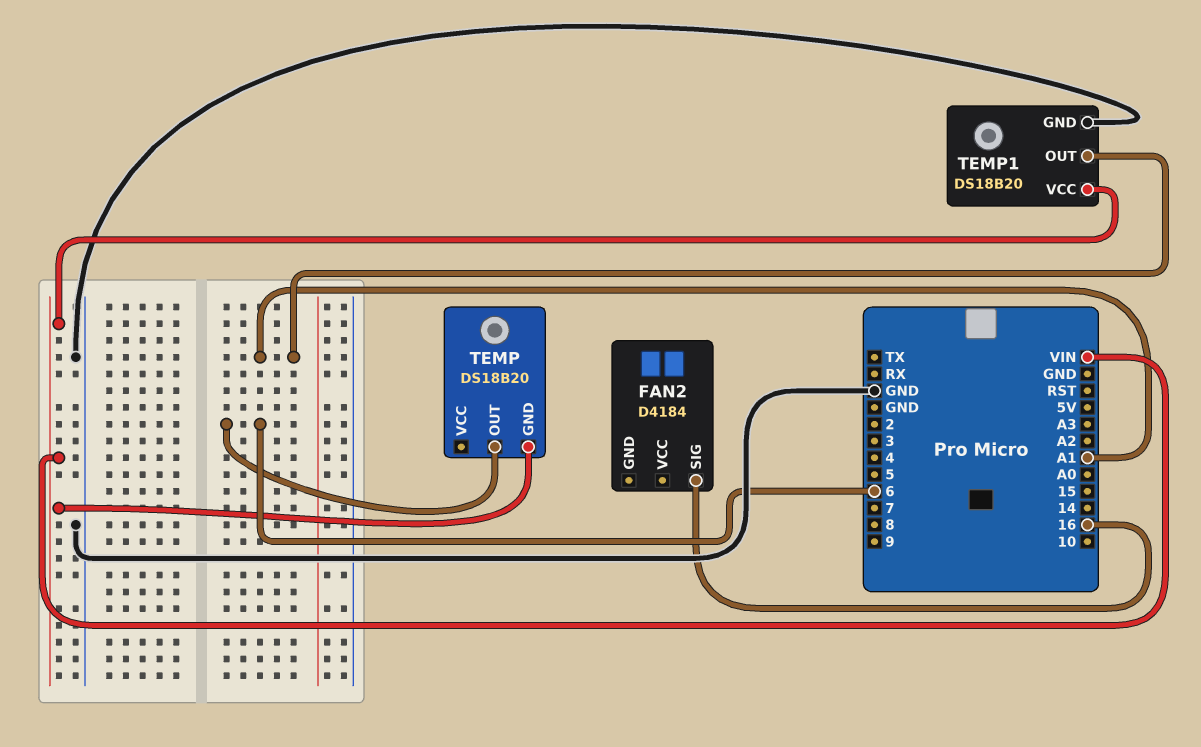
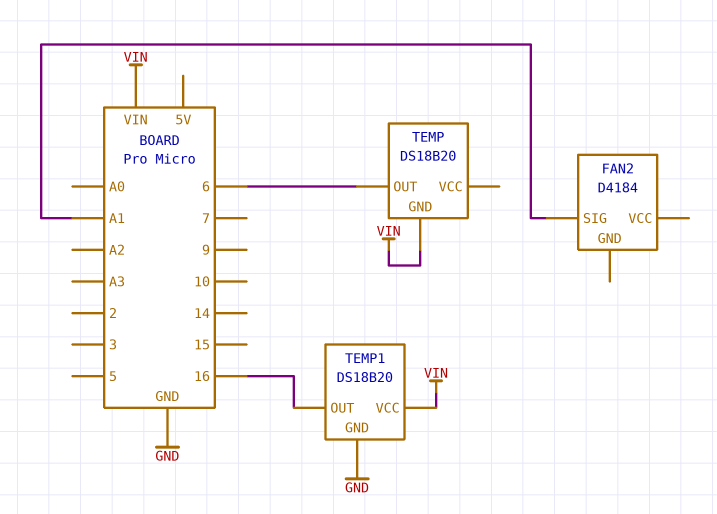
FAN2 pin SIG: 16 -> A1
TEMP1 pin OUT: A1 -> 16

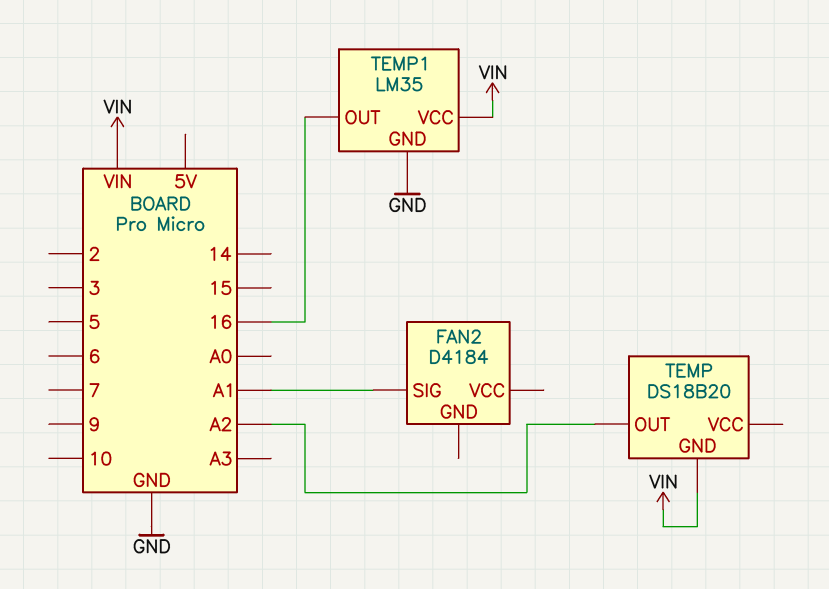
TEMP pin OUT: 6 -> A2
TEMP1: DS18B20 -> LM35

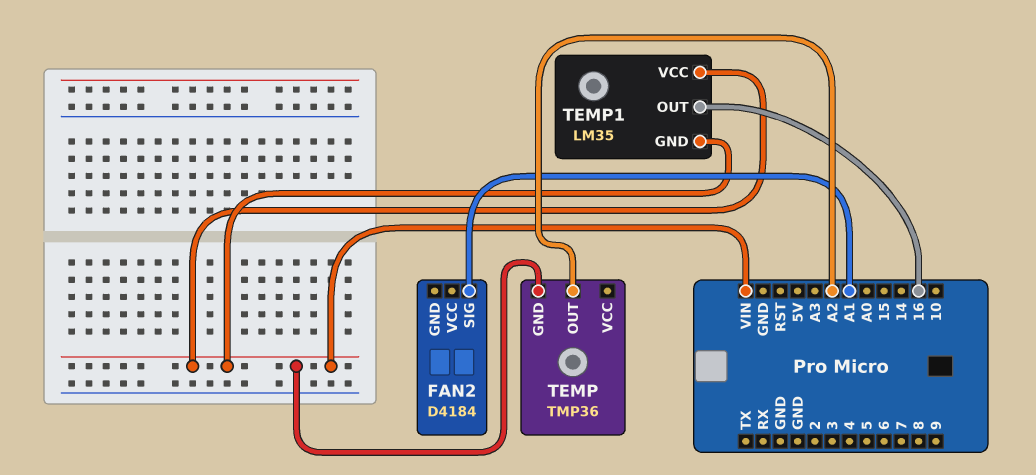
TEMP: DS18B20 -> TMP36
TEMP1 pin GND: GND -> VIN

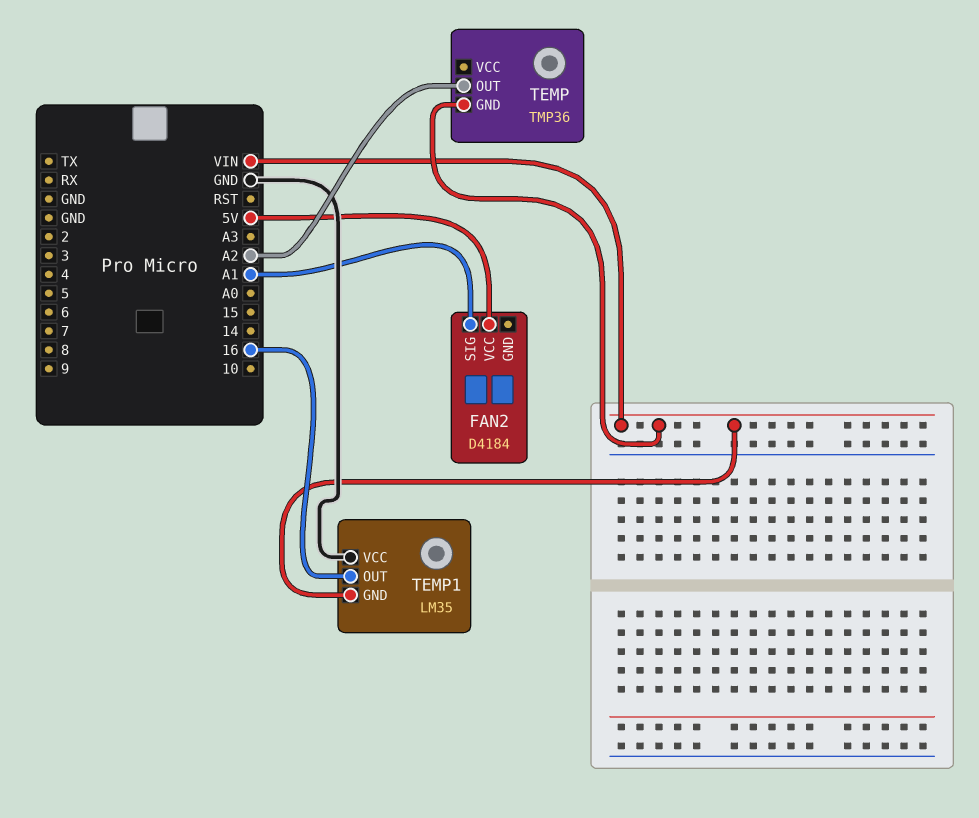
FAN2 pin VCC: none -> 5V
TEMP1 pin VCC: VIN -> GND

